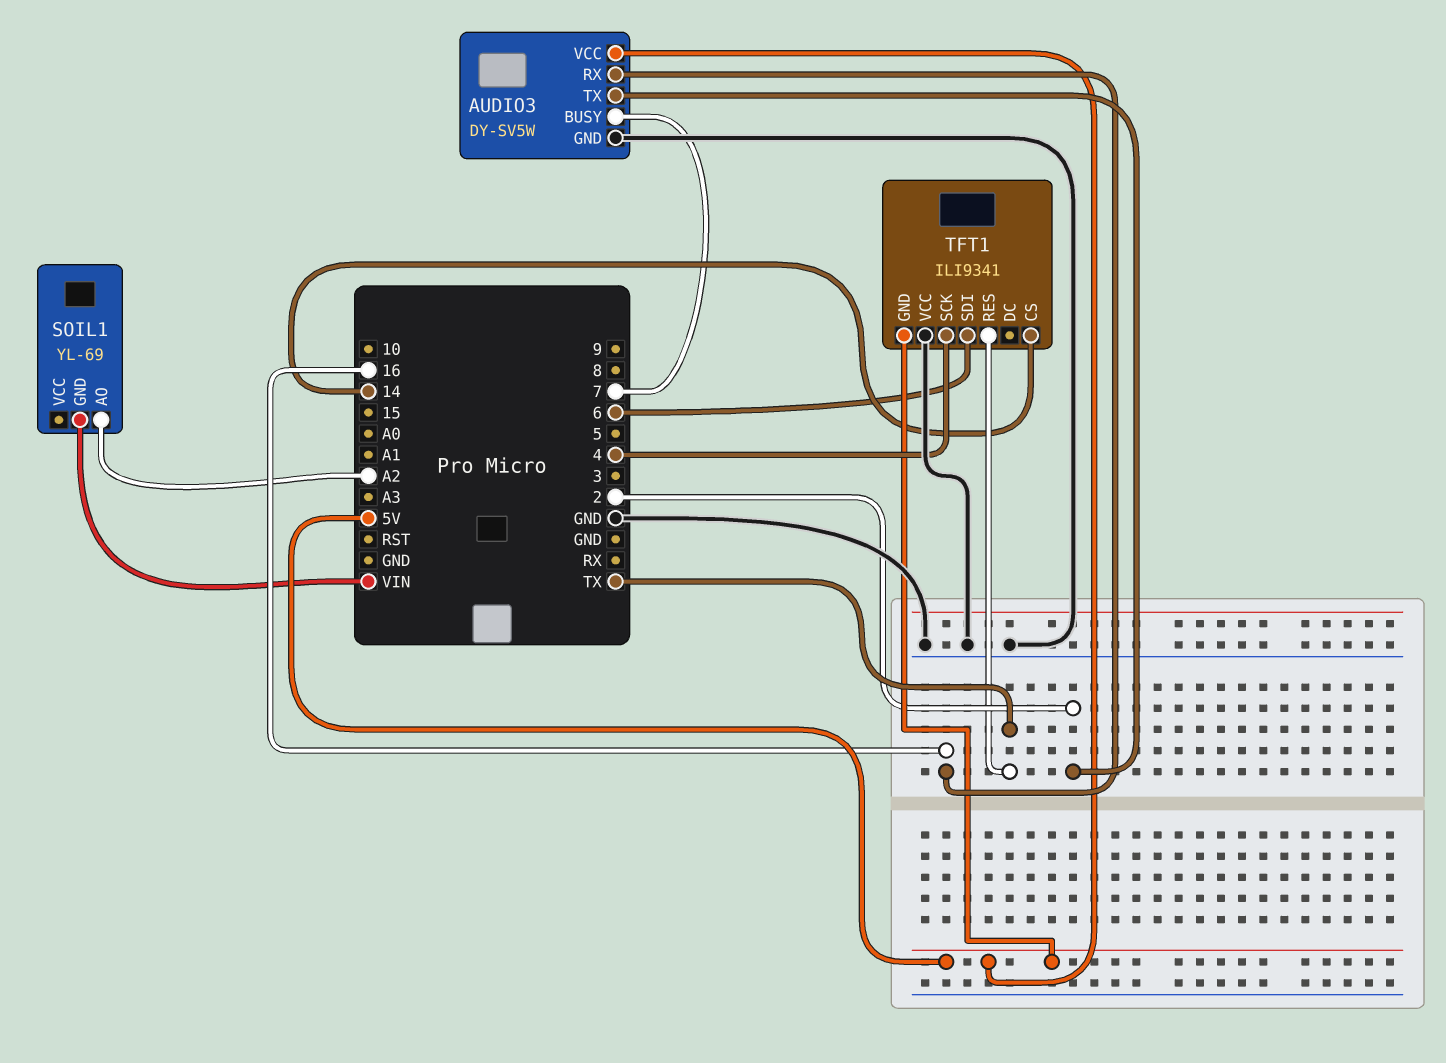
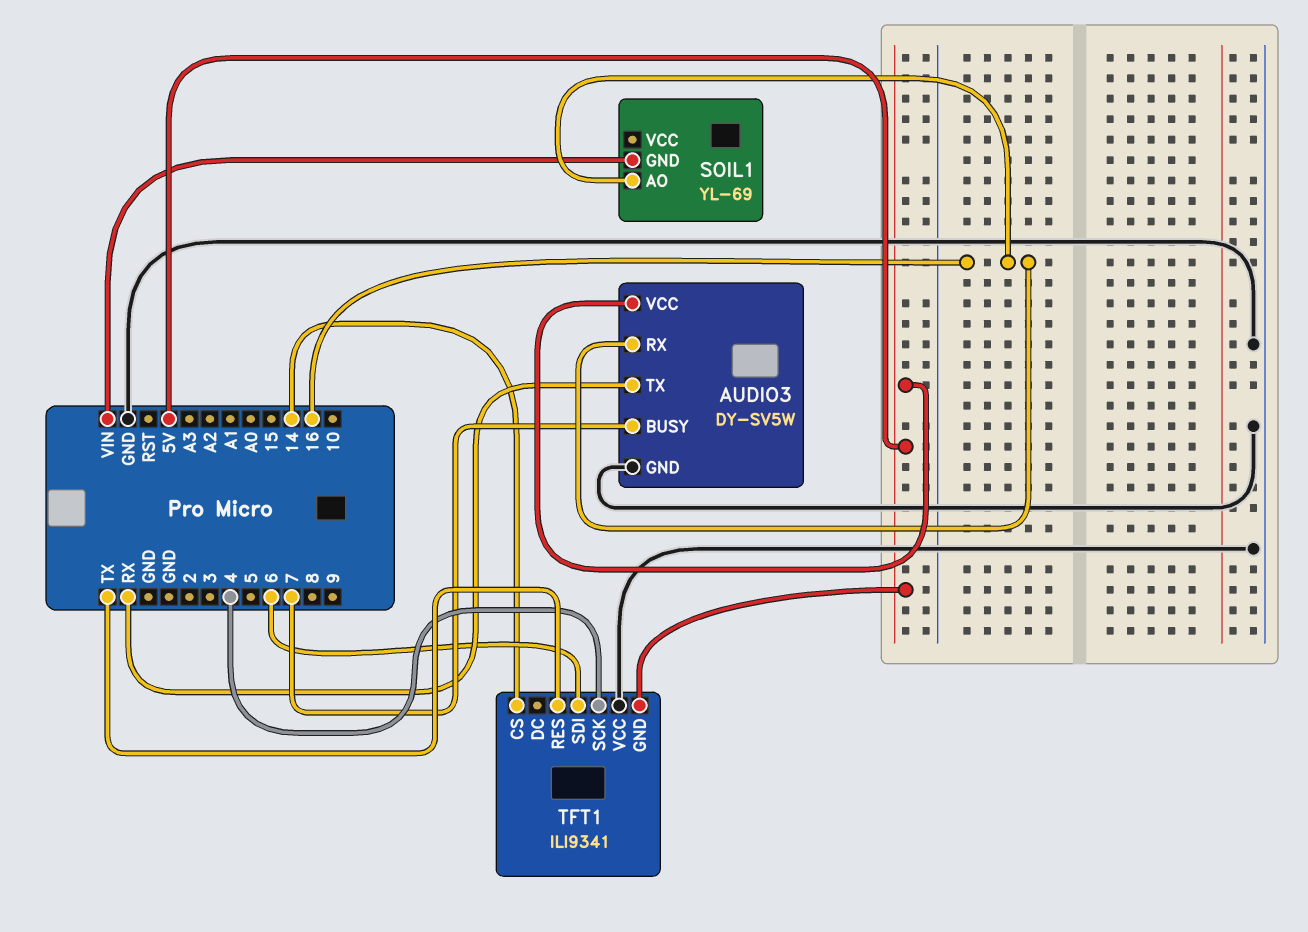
AUDIO3 pin TX: 2 -> RX
SOIL1 pin AO: A2 -> 16

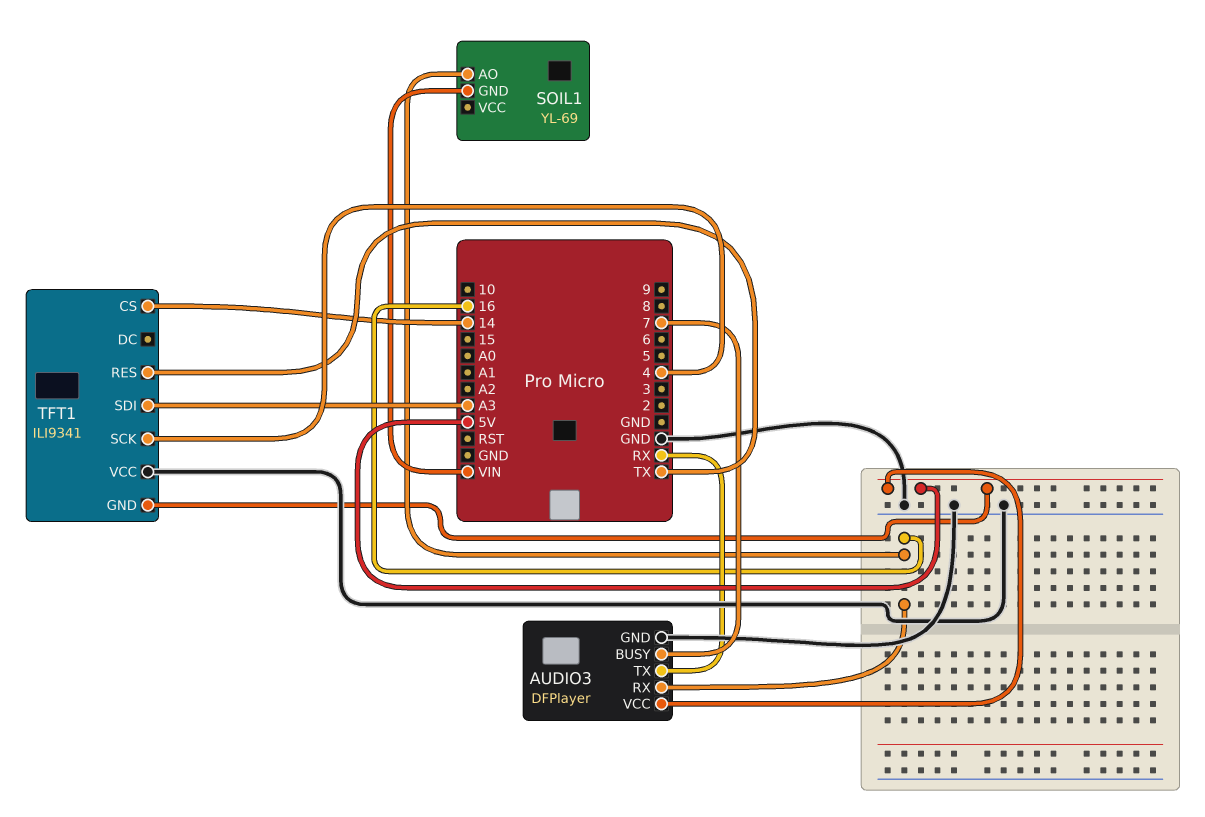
AUDIO3: DY-SV5W -> DFPlayer
TFT1 pin SDI: 6 -> A3

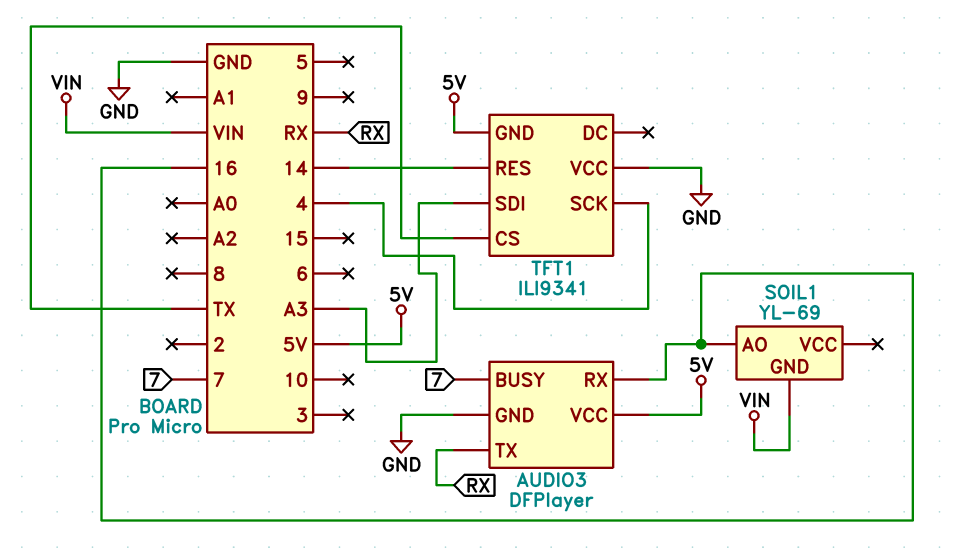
TFT1 pin CS: 14 -> TX
TFT1 pin RES: TX -> 14

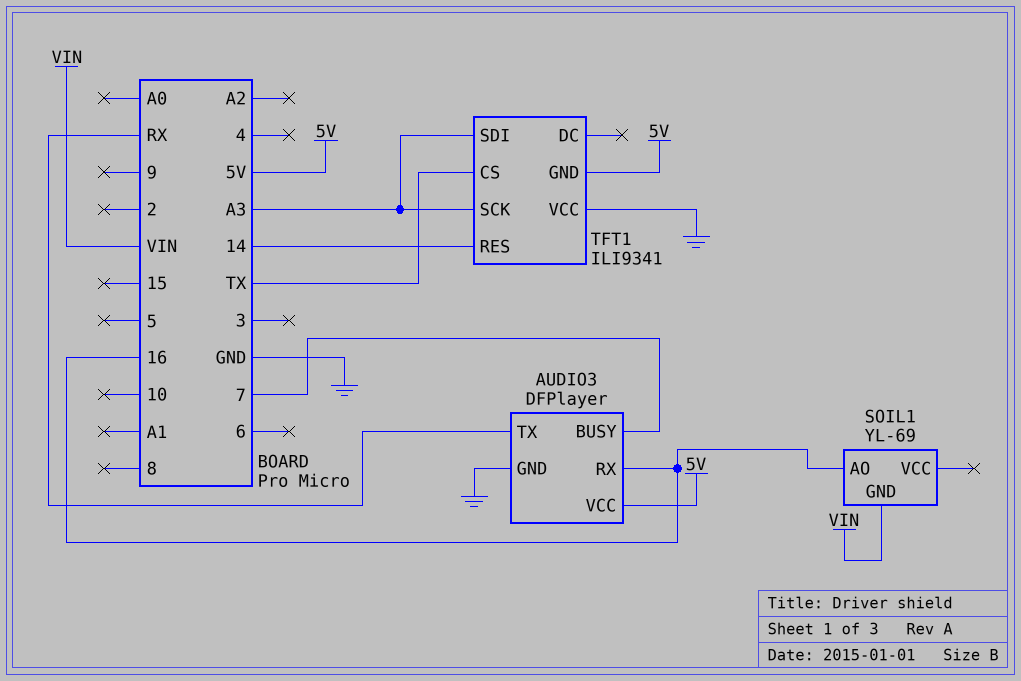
TFT1 pin SCK: 4 -> A3

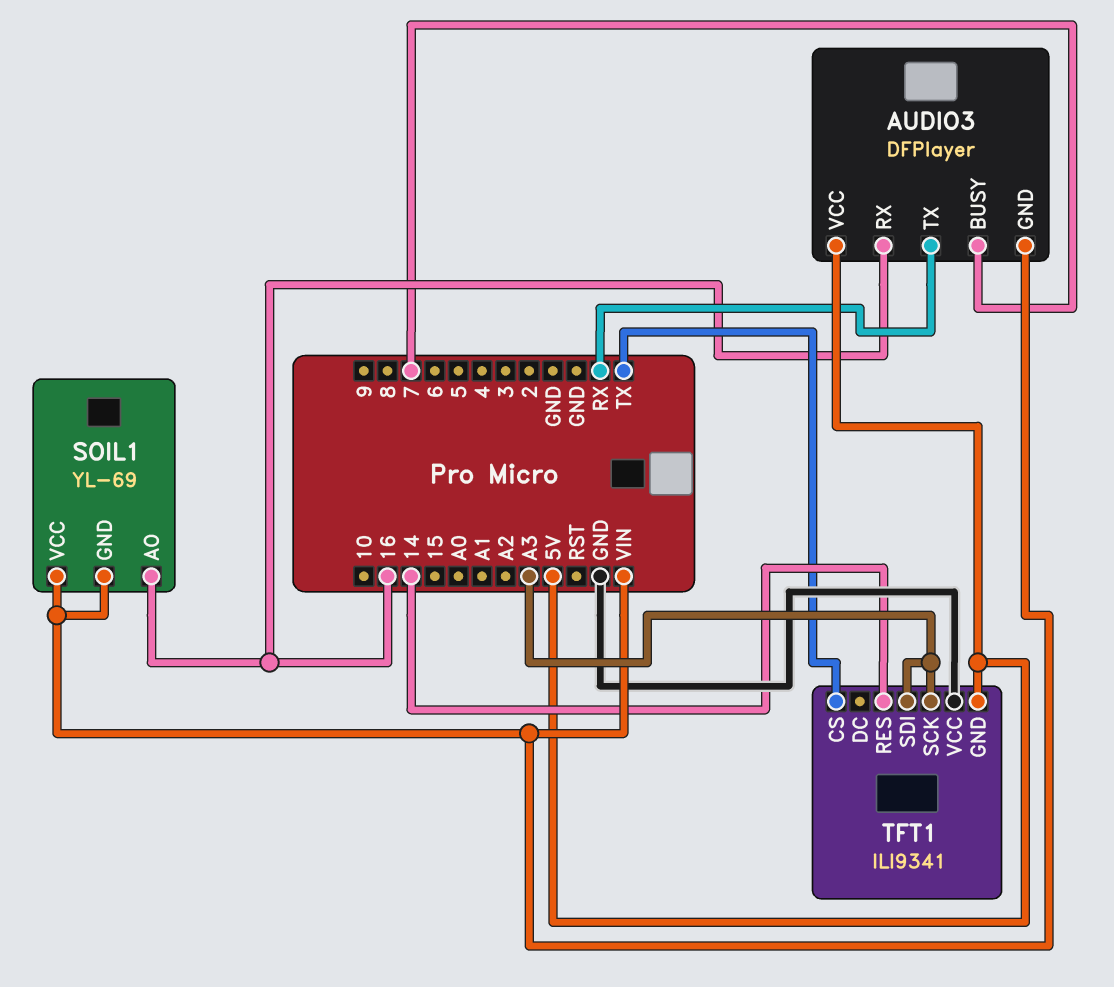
AUDIO3 pin GND: GND -> VIN
SOIL1 pin VCC: none -> VIN

